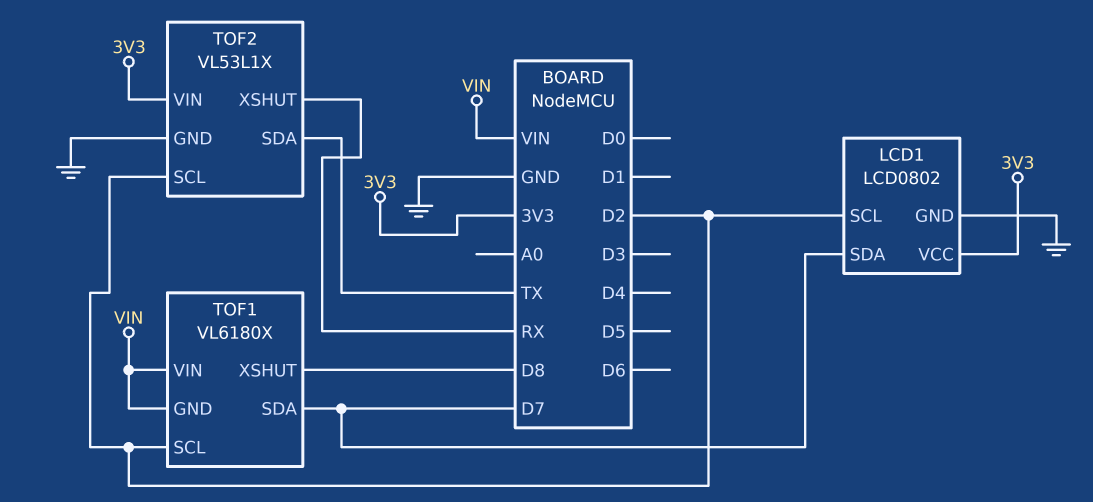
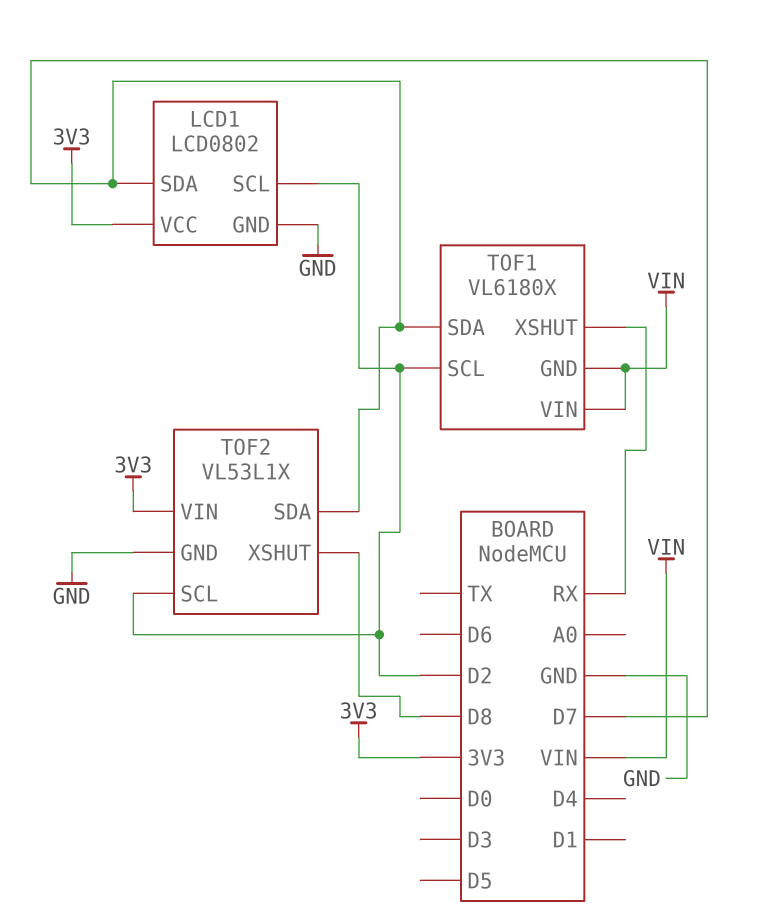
TOF1 pin XSHUT: D8 -> RX
TOF2 pin SDA: TX -> D7
TOF2 pin XSHUT: RX -> D8

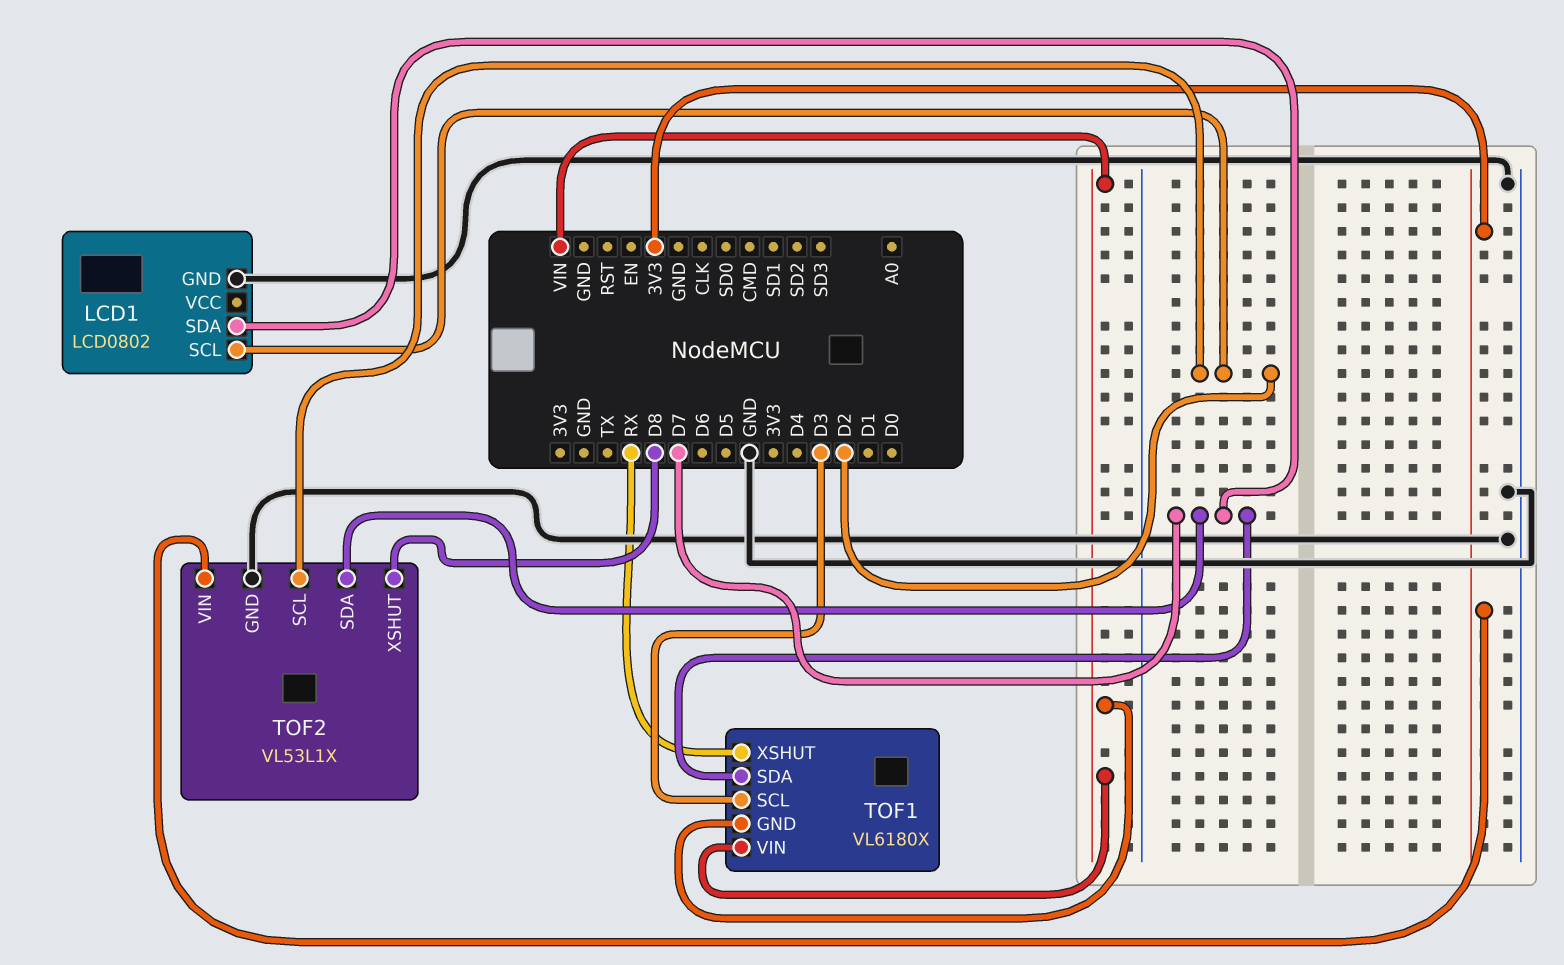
LCD1 pin VCC: 3V3 -> none
TOF1 pin SCL: D2 -> D3

